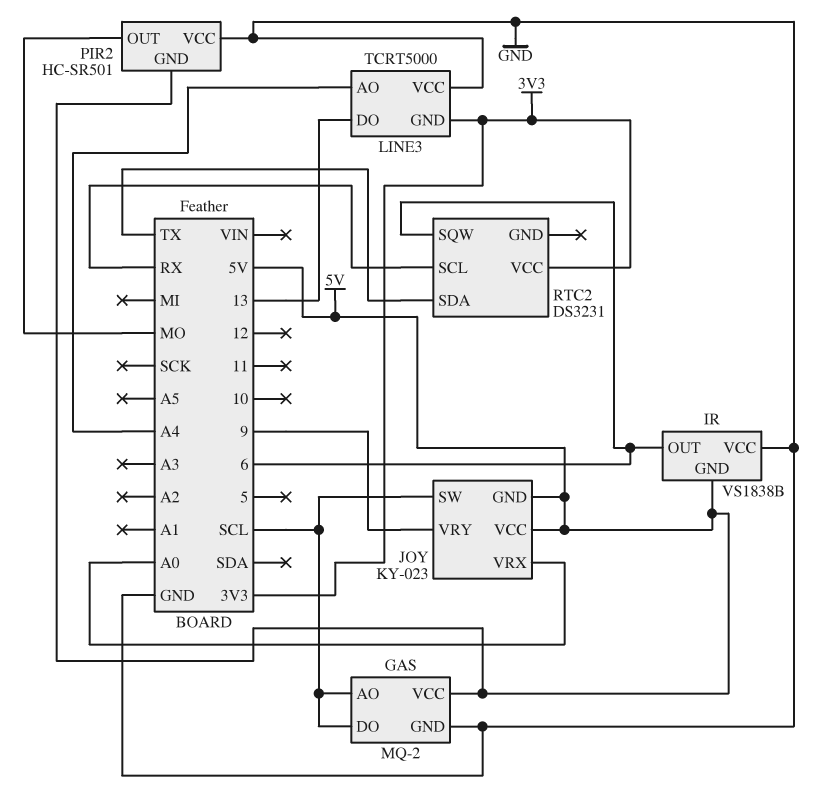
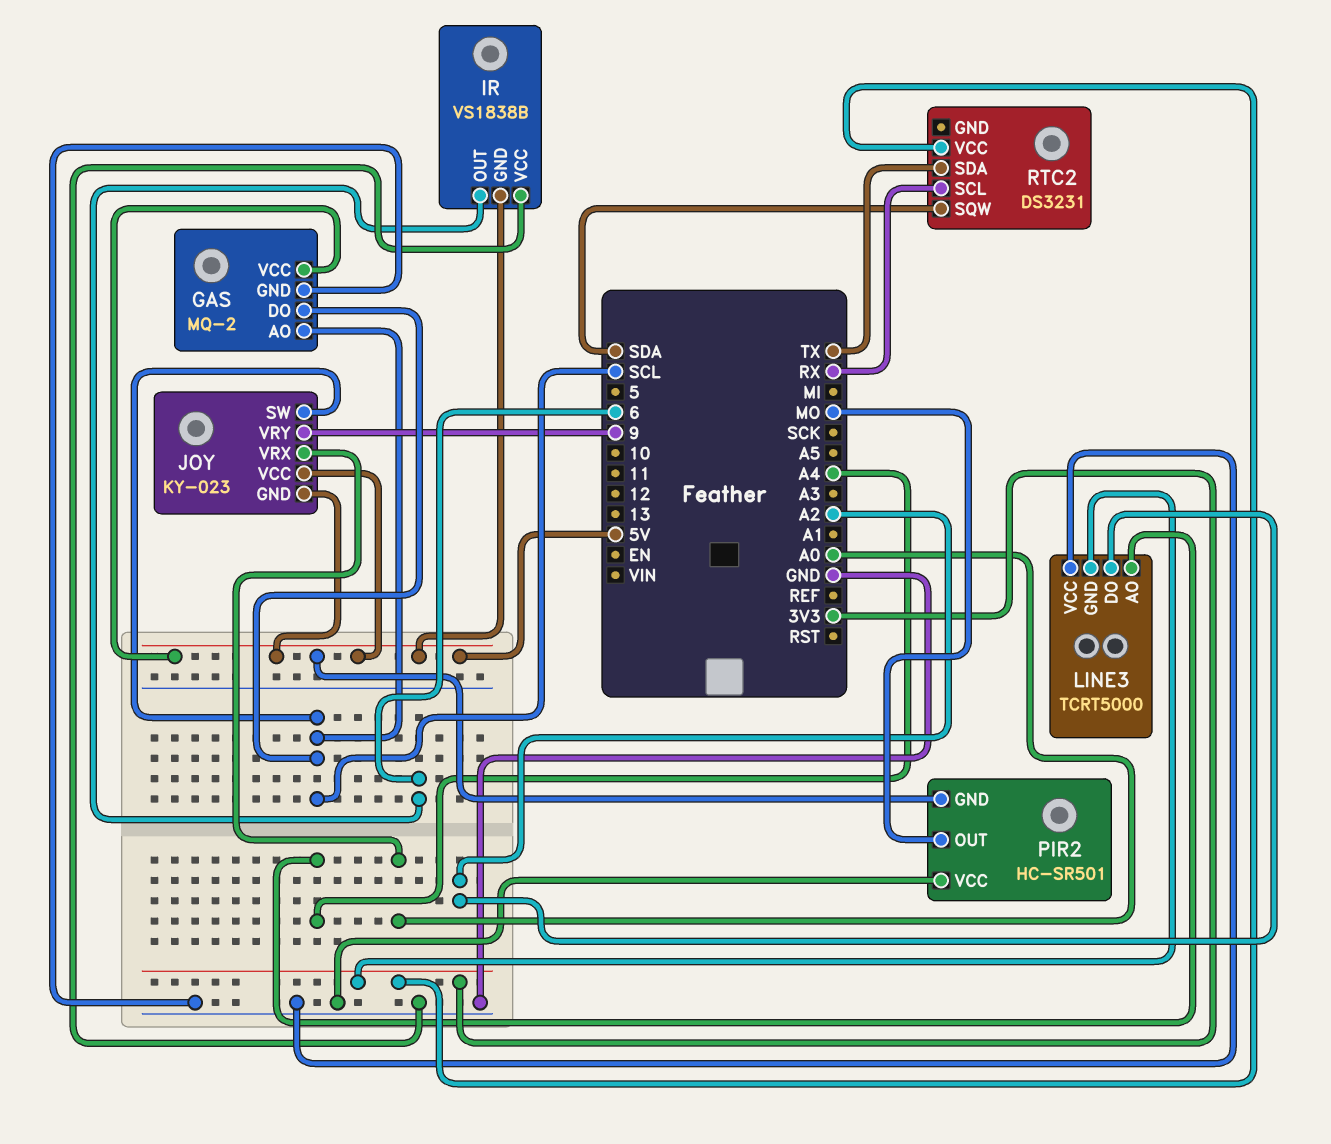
LINE3 pin DO: 13 -> A2
RTC2 pin SQW: 6 -> SDA

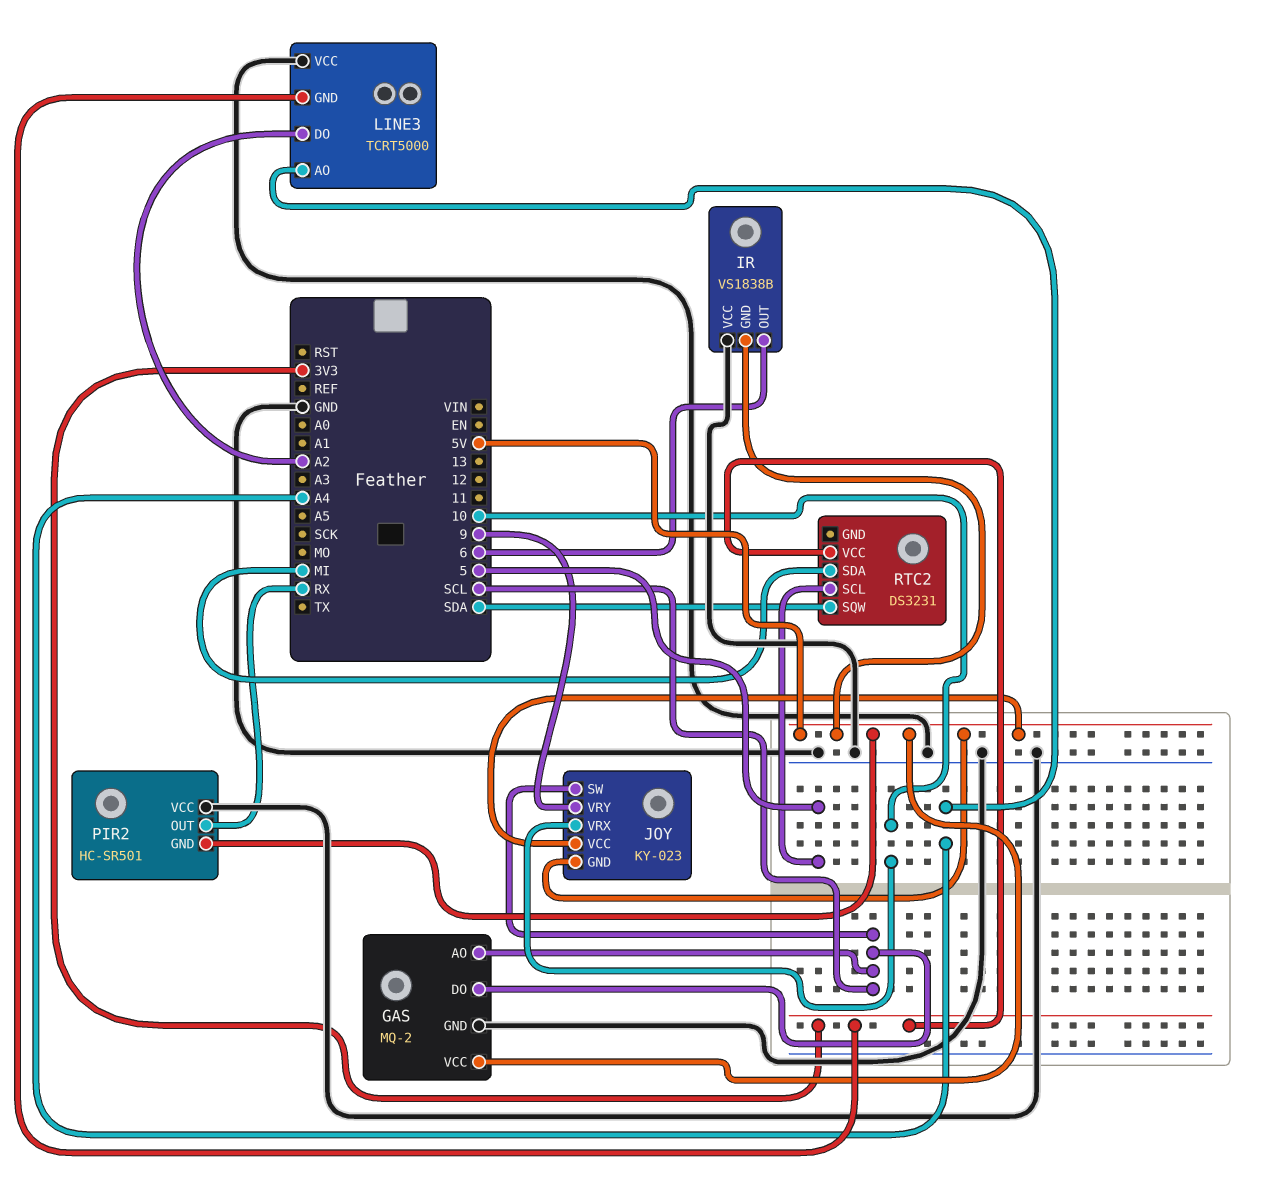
JOY pin VRX: A0 -> 10
PIR2 pin OUT: MO -> RX
RTC2 pin SCL: RX -> 5
RTC2 pin SDA: TX -> MI

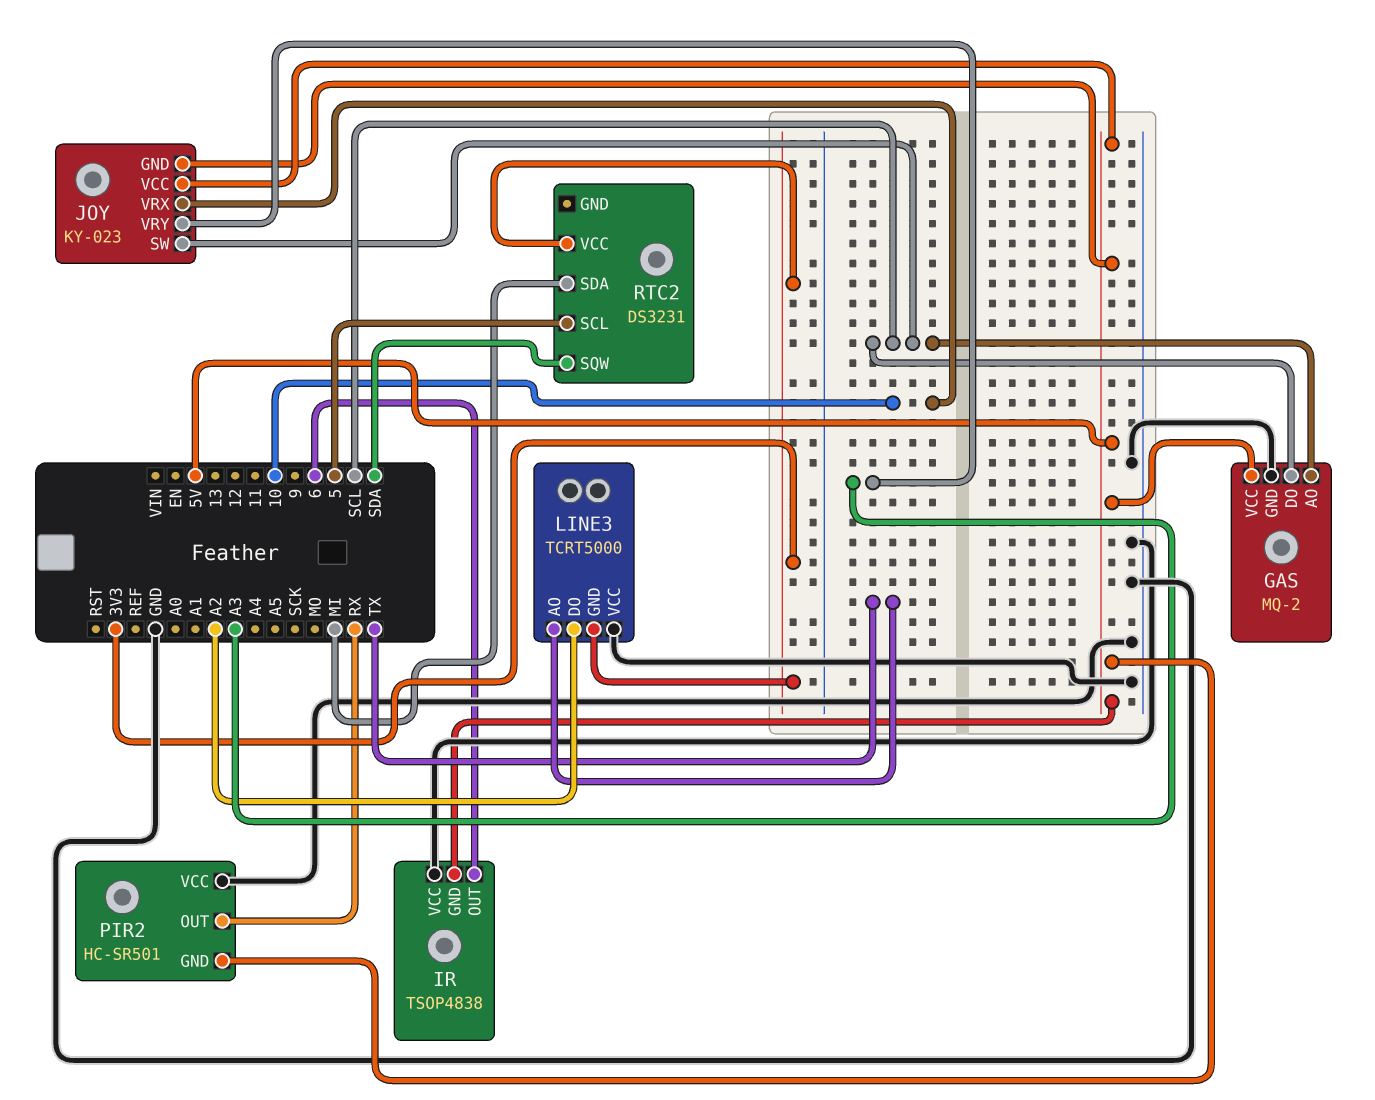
IR: VS1838B -> TSOP4838
JOY pin VRY: 9 -> A3
LINE3 pin AO: A4 -> TX

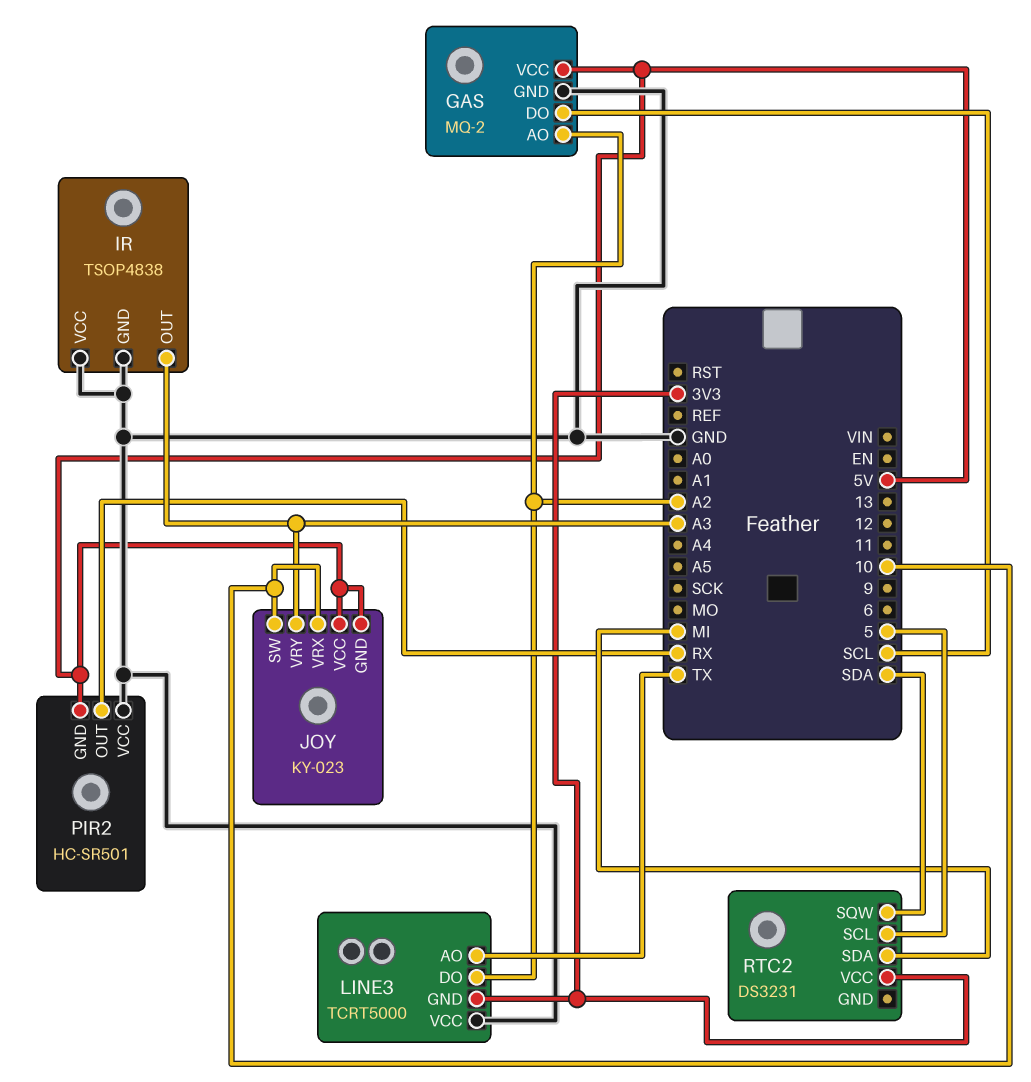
GAS pin AO: SCL -> A2
IR pin GND: 5V -> GND
IR pin OUT: 6 -> A3
JOY pin SW: SCL -> 10

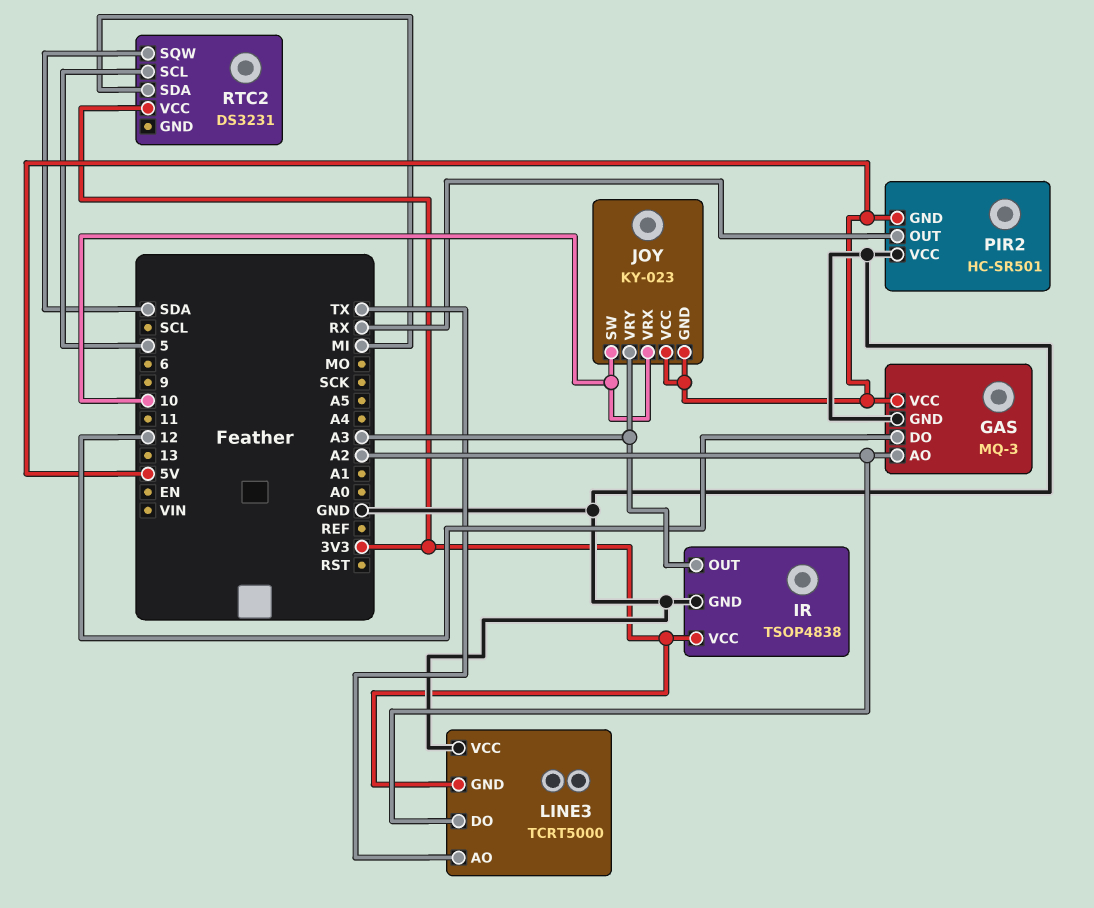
GAS: MQ-2 -> MQ-3
GAS pin DO: SCL -> 12
IR pin VCC: GND -> 3V3

